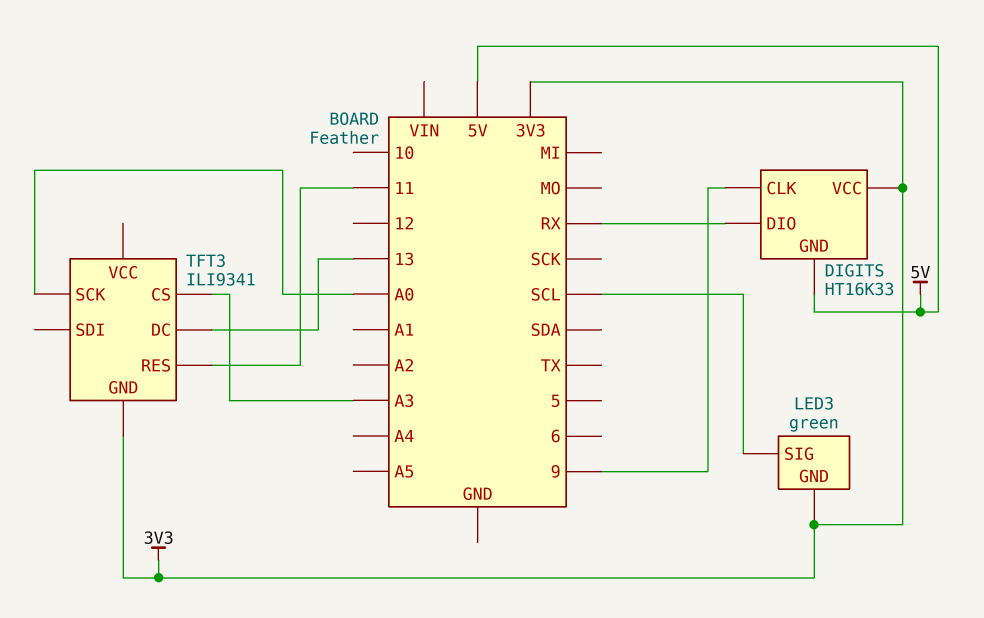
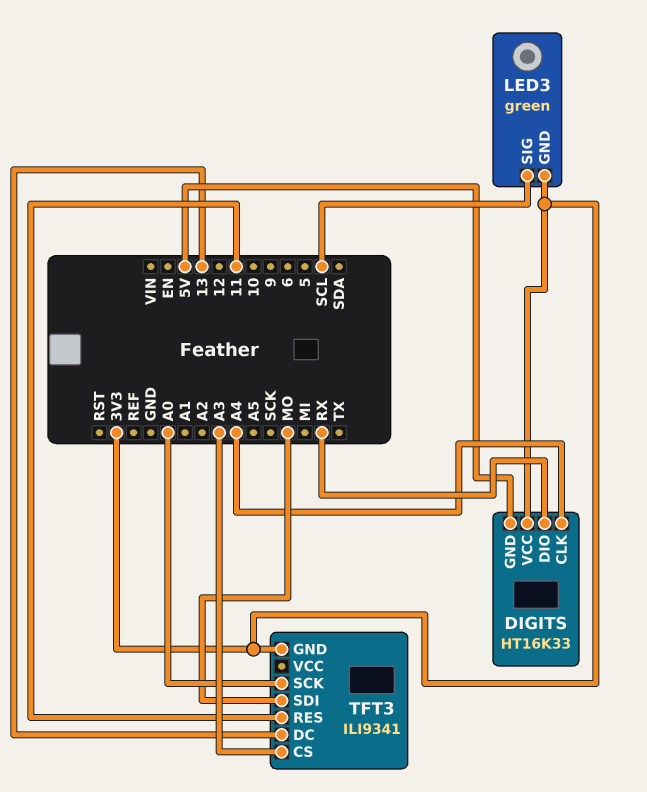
DIGITS pin CLK: 9 -> A4
TFT3 pin SDI: none -> MO

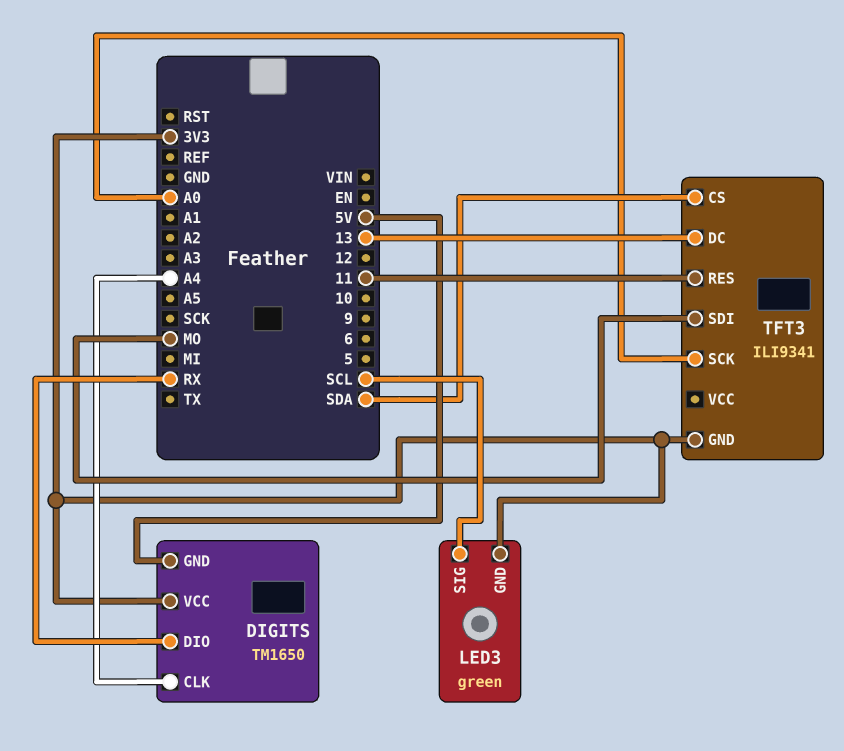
DIGITS: HT16K33 -> TM1650
TFT3 pin CS: A3 -> SDA

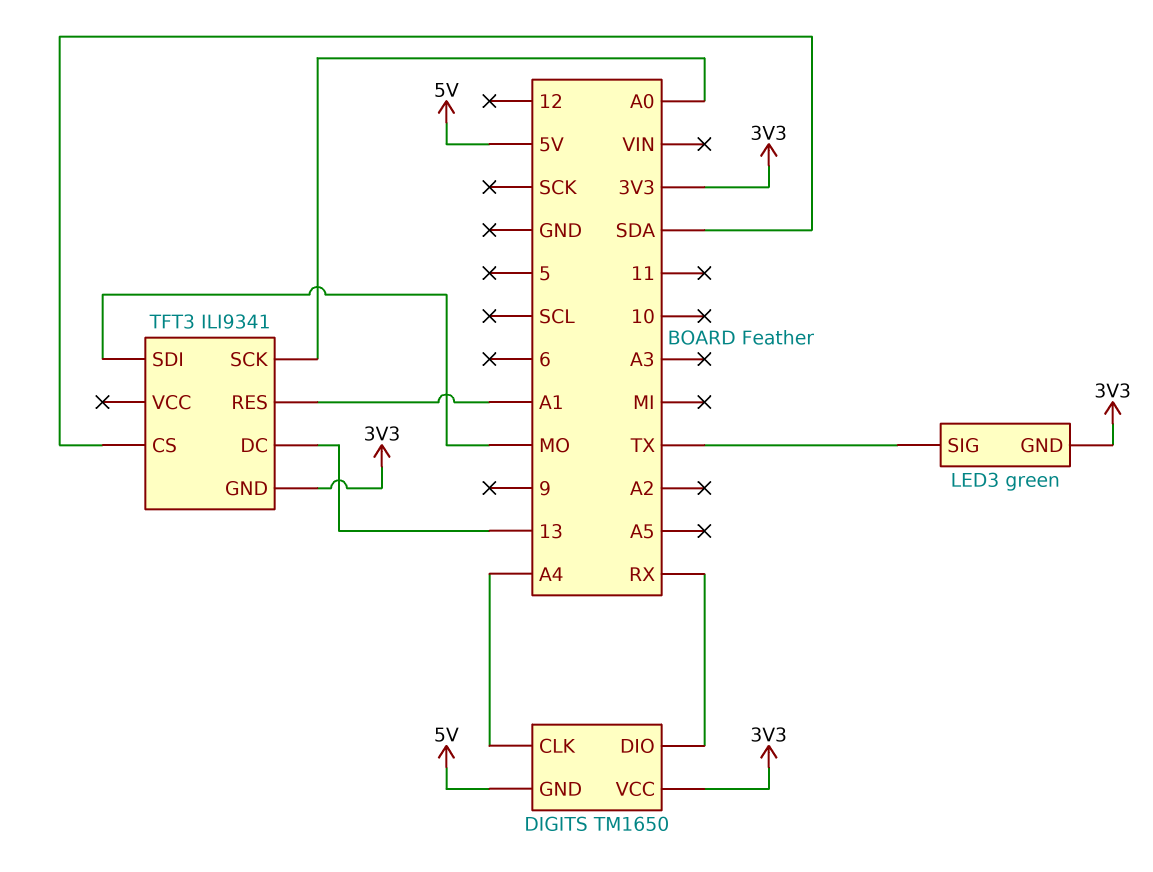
LED3 pin SIG: SCL -> TX
TFT3 pin RES: 11 -> A1

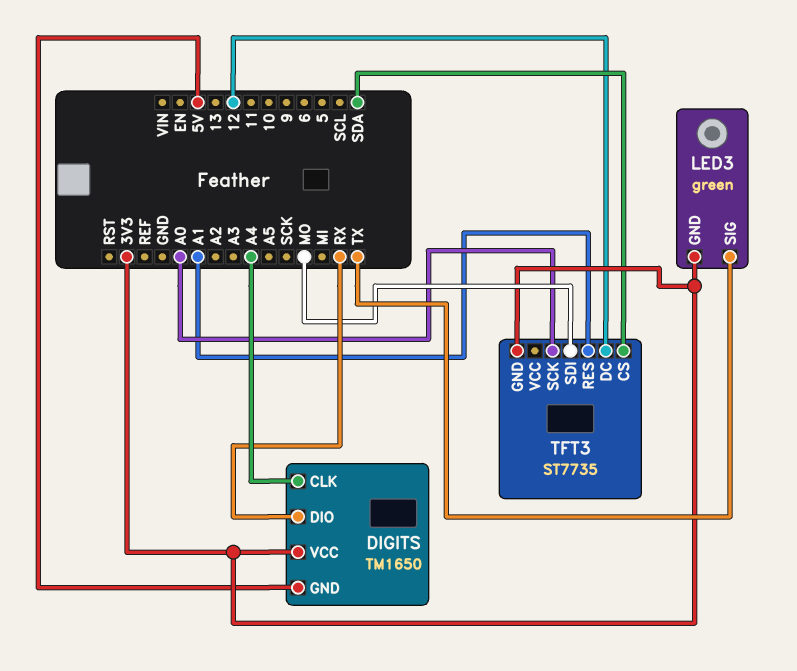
TFT3: ILI9341 -> ST7735
TFT3 pin DC: 13 -> 12

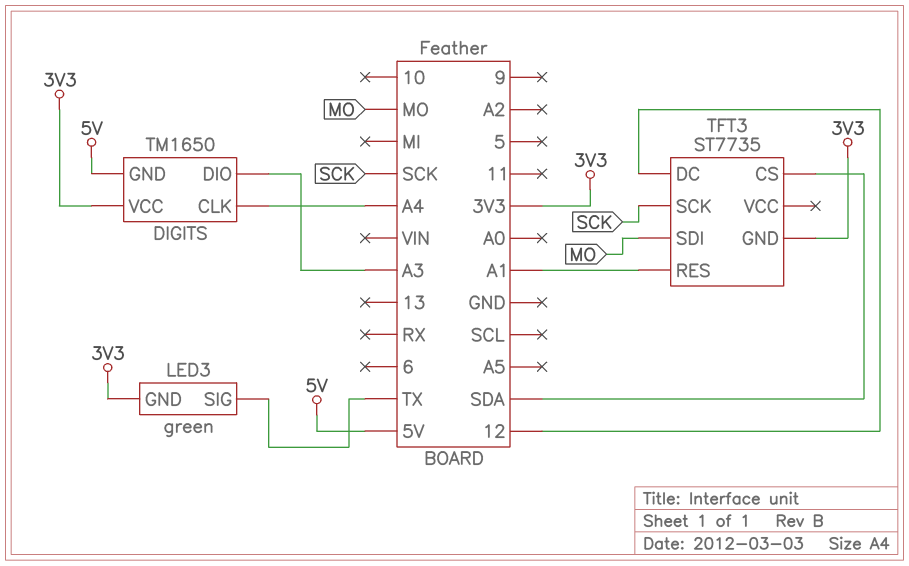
DIGITS pin DIO: RX -> A3
TFT3 pin SCK: A0 -> SCK

